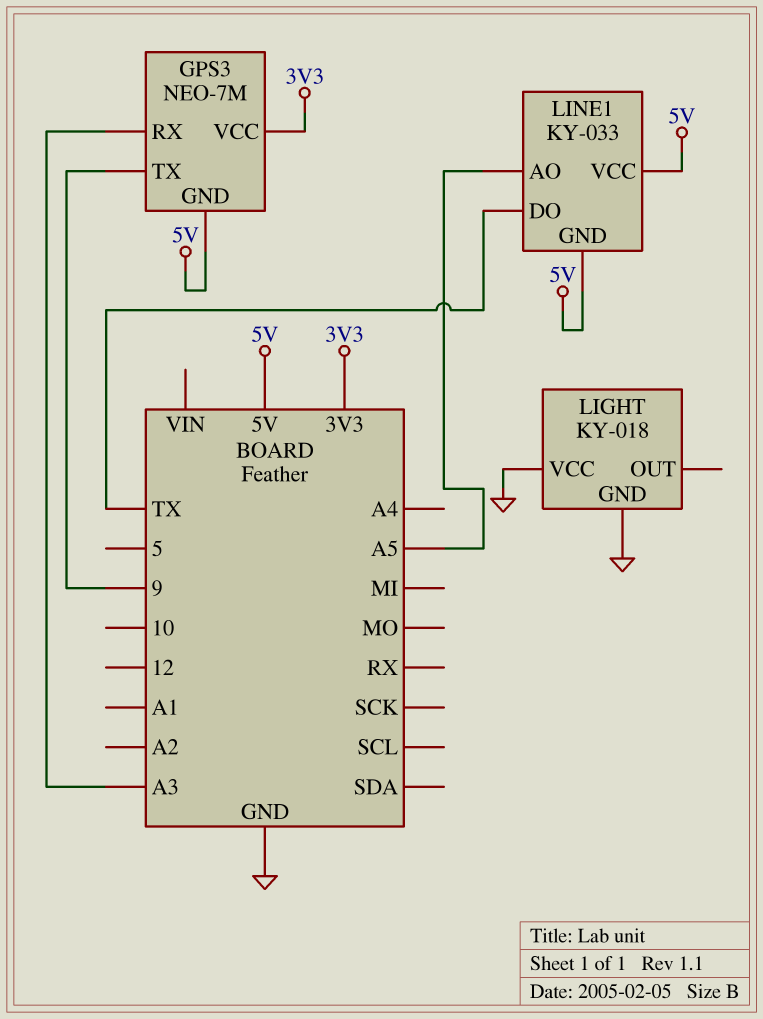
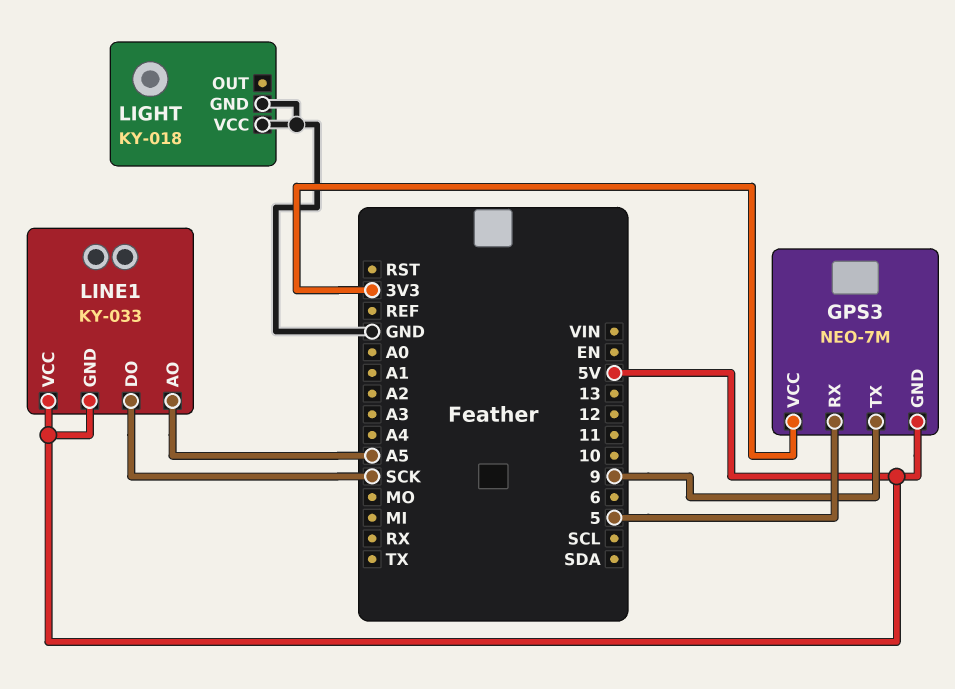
GPS3 pin RX: A3 -> 5
LINE1 pin DO: TX -> SCK

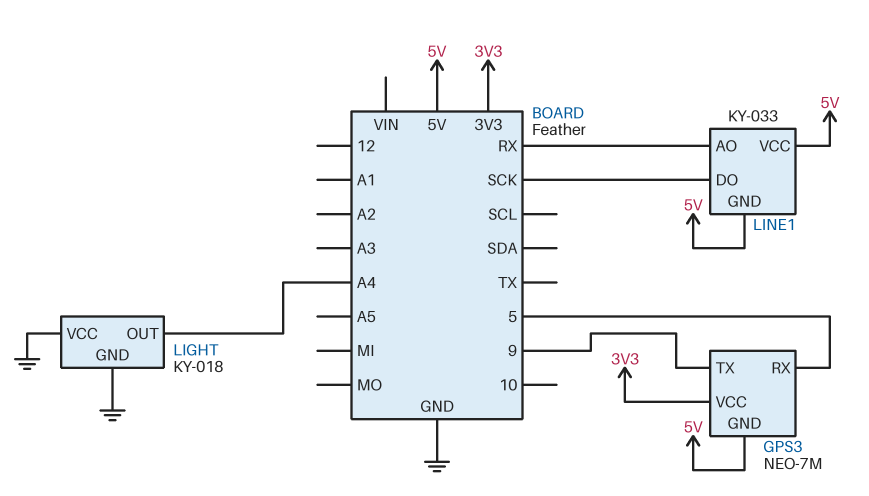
LIGHT pin OUT: none -> A4
LINE1 pin AO: A5 -> RX

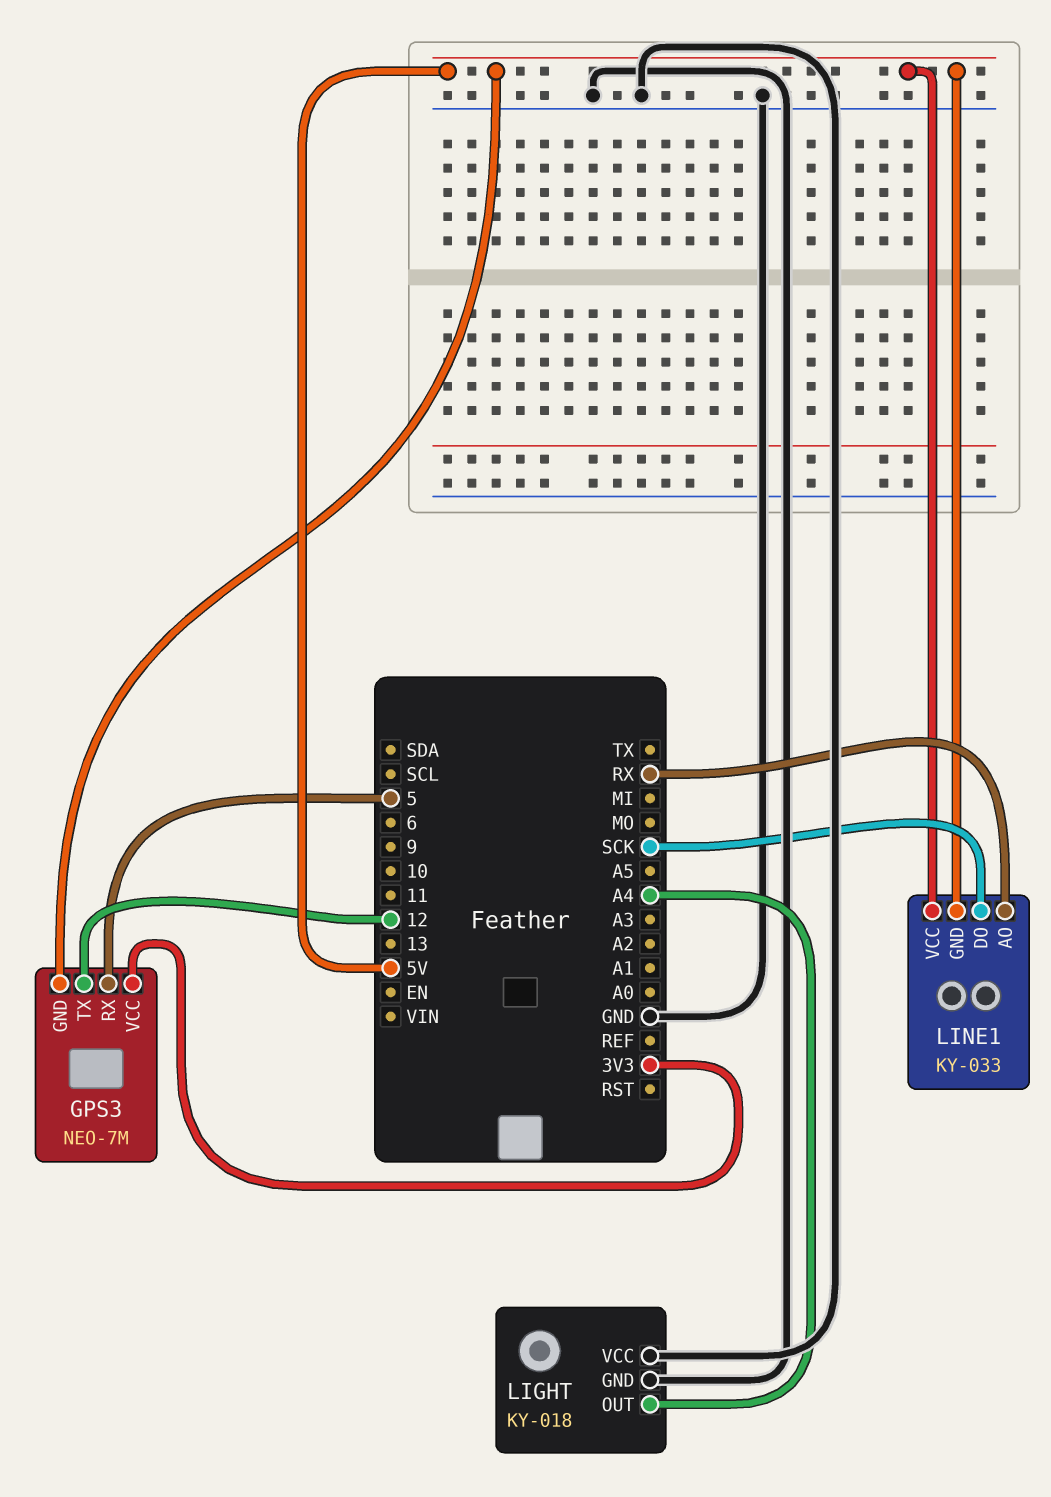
GPS3 pin TX: 9 -> 12

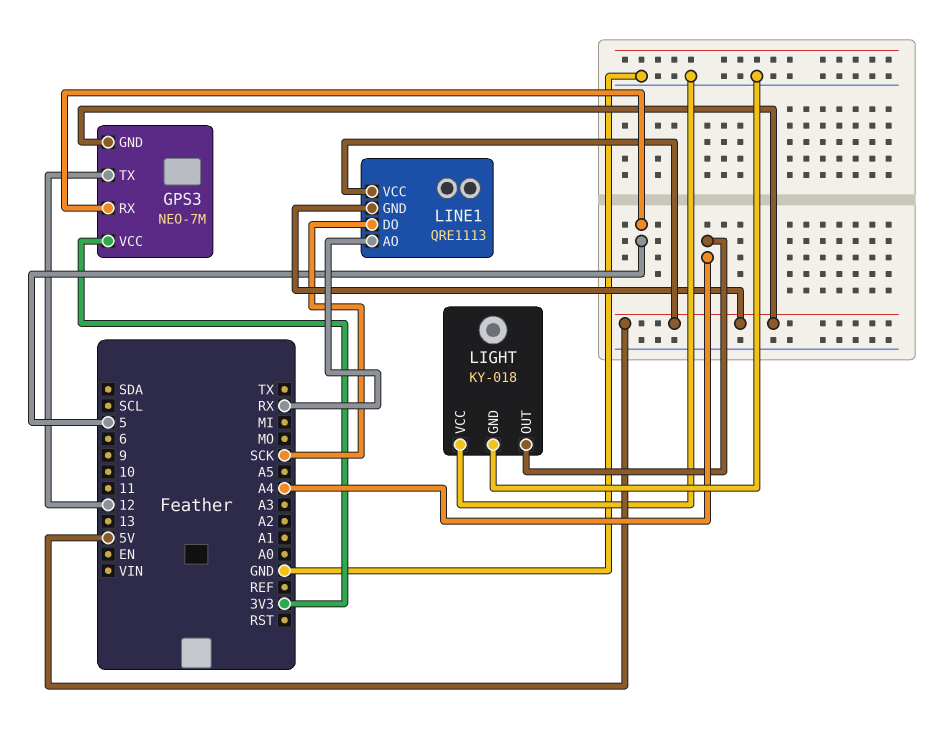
LINE1: KY-033 -> QRE1113

